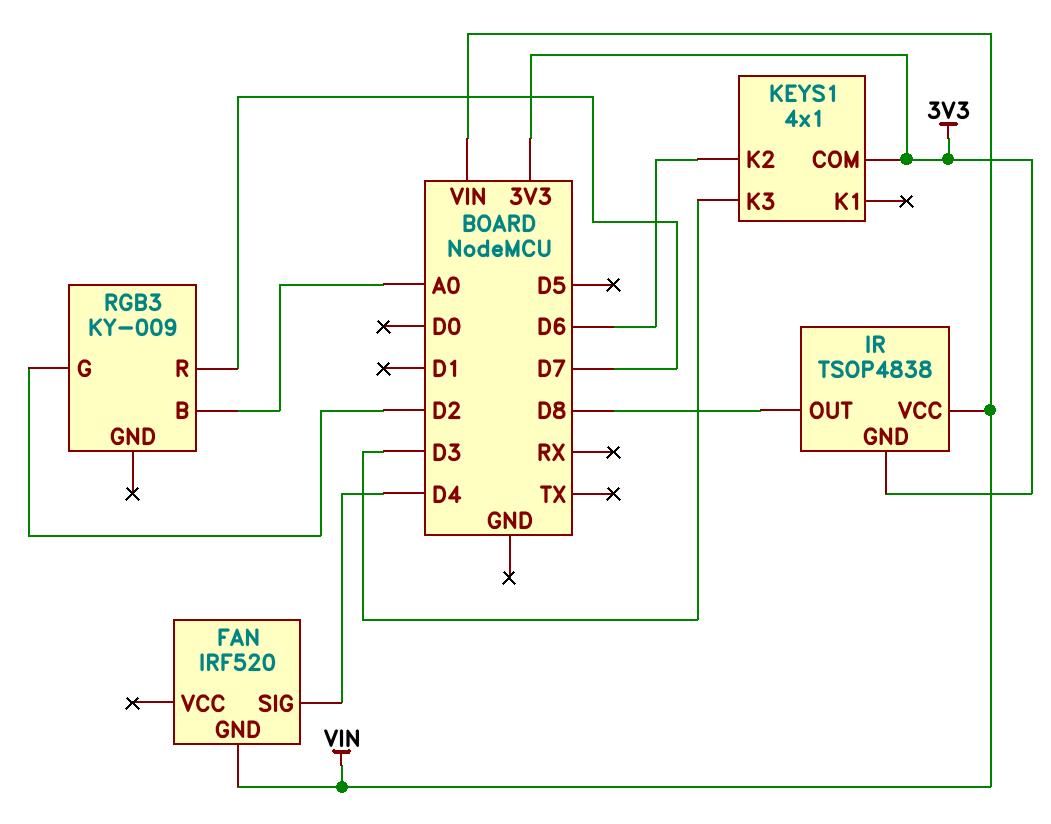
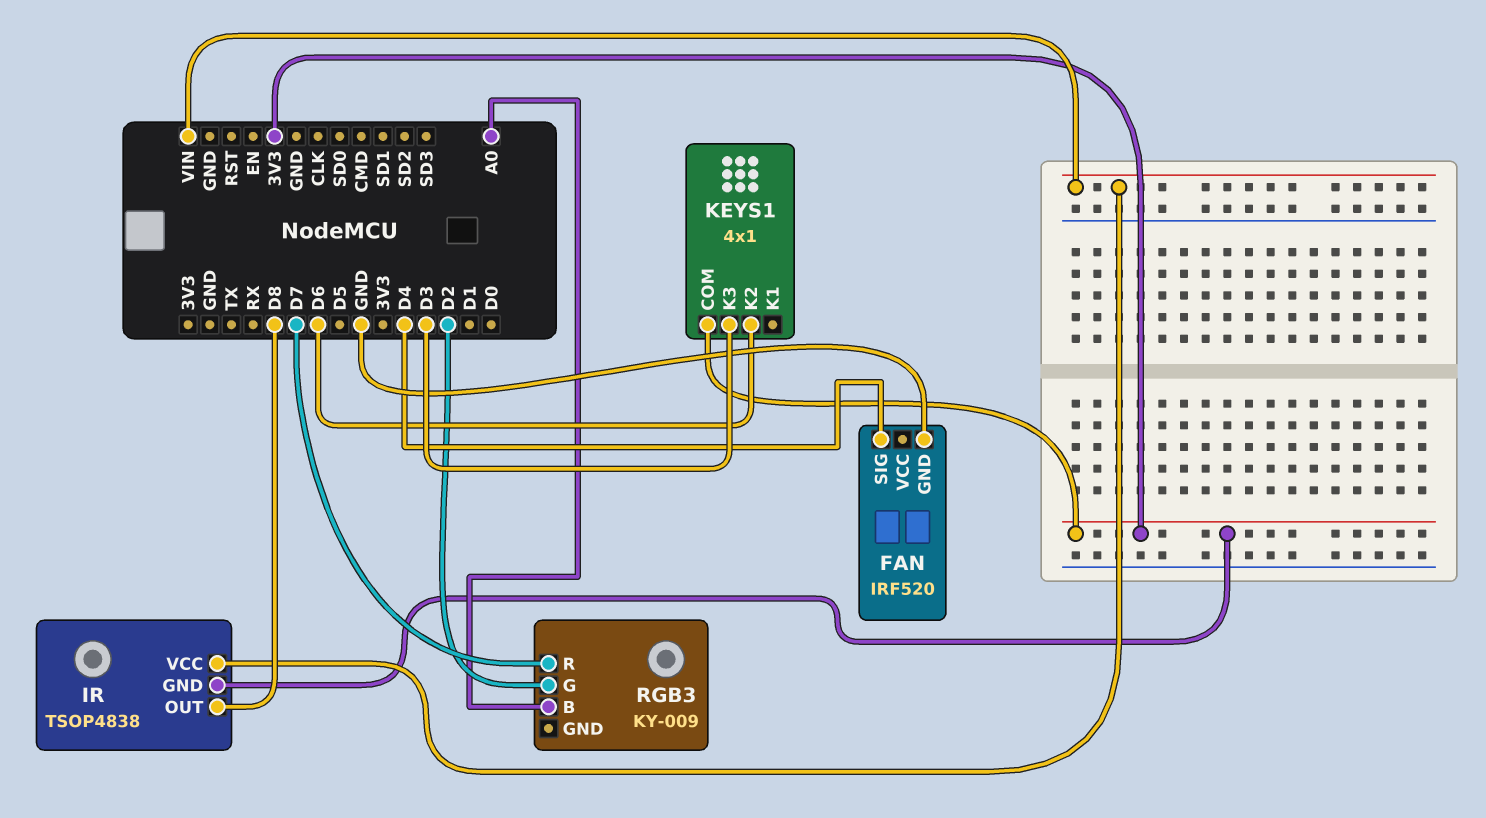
FAN pin GND: VIN -> GND

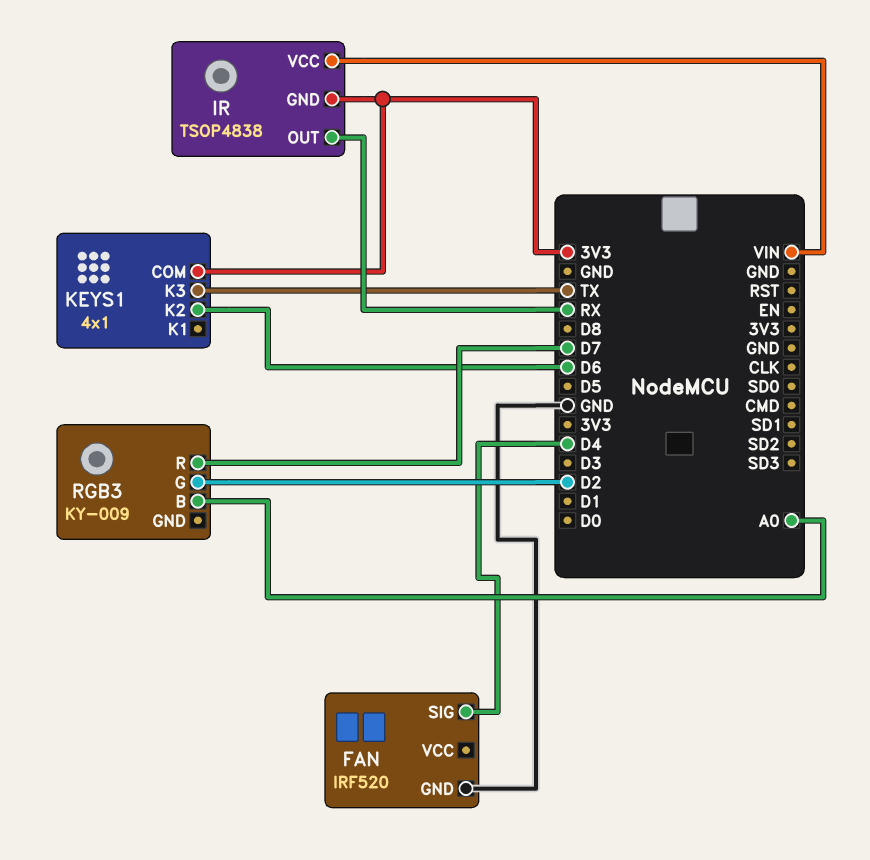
IR pin OUT: D8 -> RX
KEYS1 pin K3: D3 -> TX

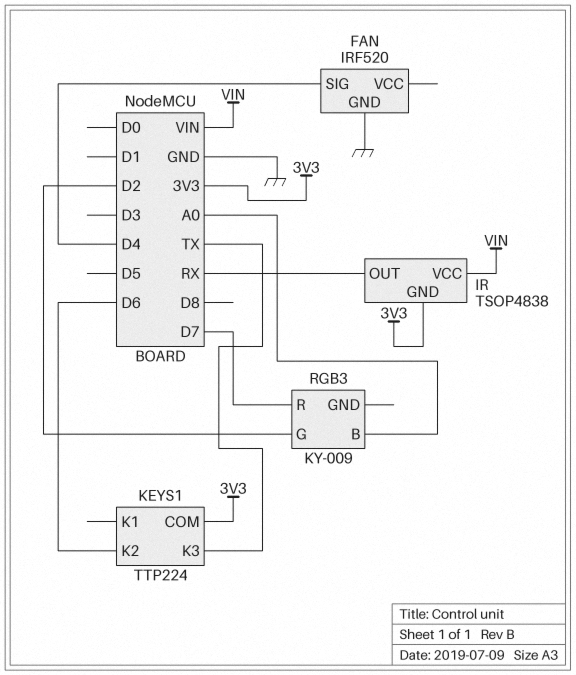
KEYS1: 4x1 -> TTP224

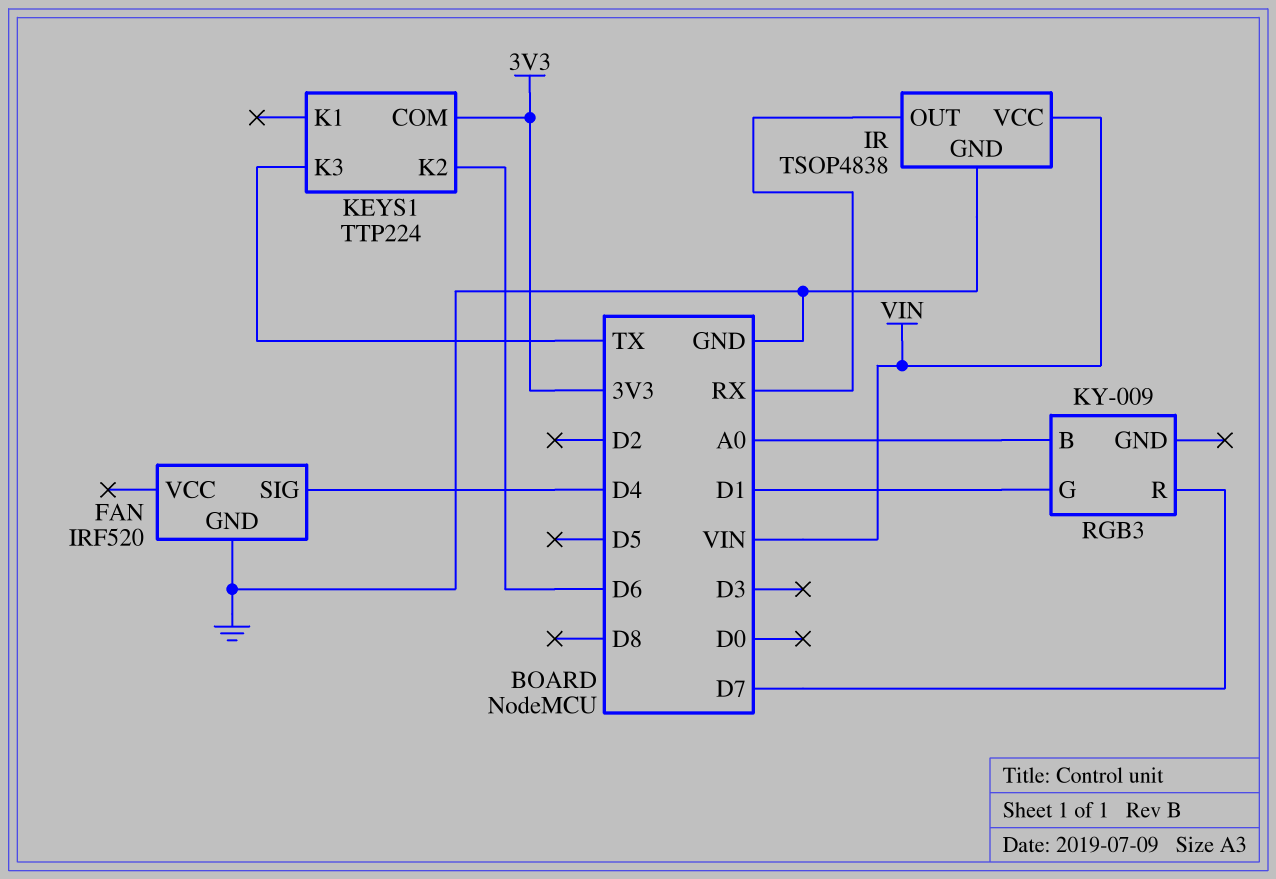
IR pin GND: 3V3 -> GND
RGB3 pin G: D2 -> D1

